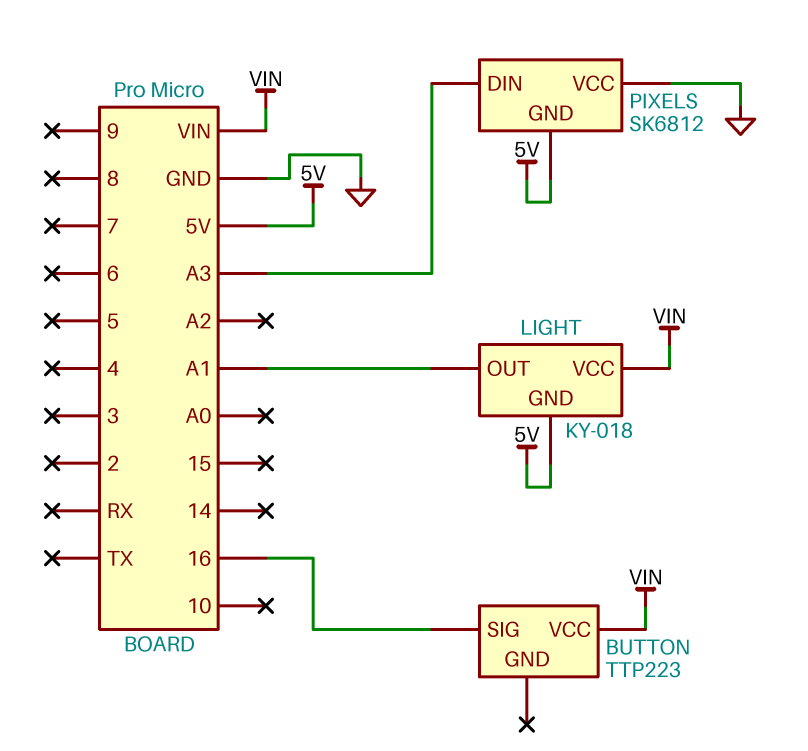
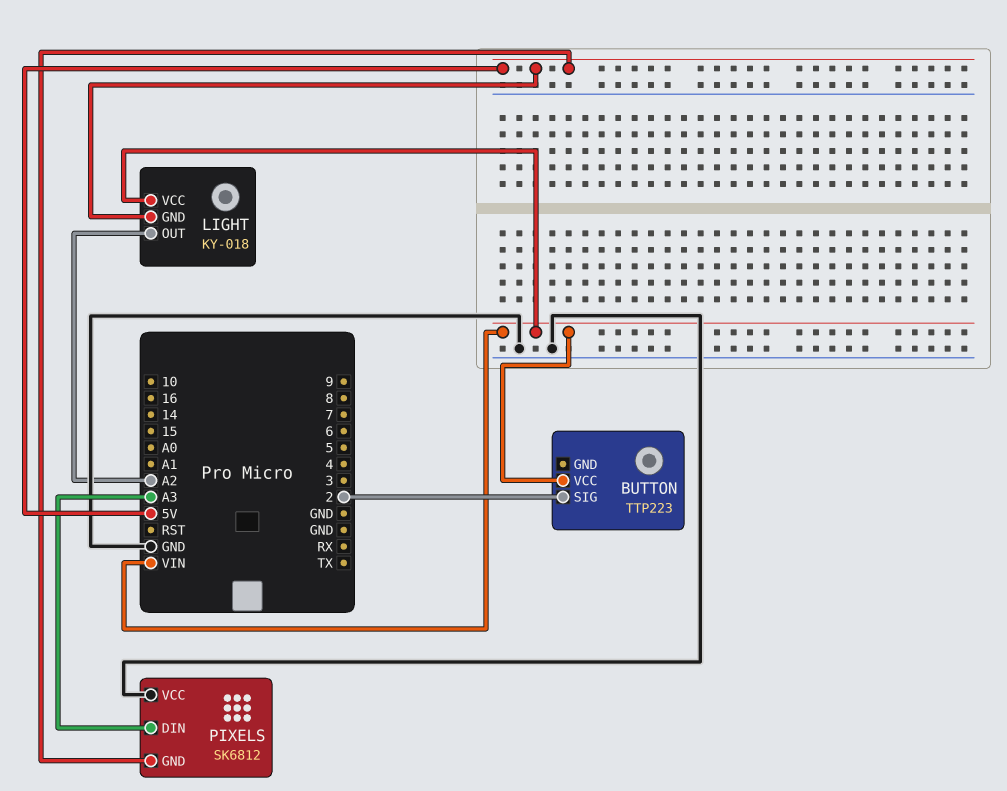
BUTTON pin SIG: 16 -> 2
LIGHT pin OUT: A1 -> A2

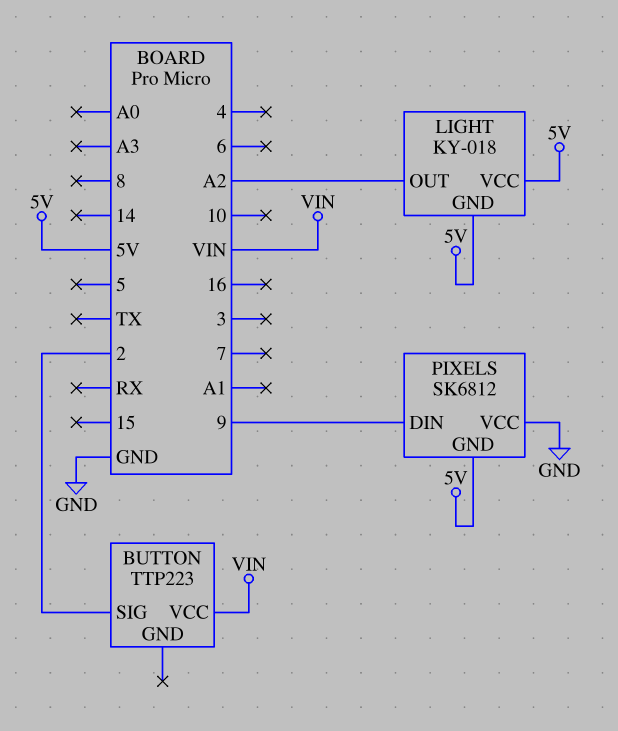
LIGHT pin VCC: VIN -> 5V
PIXELS pin DIN: A3 -> 9

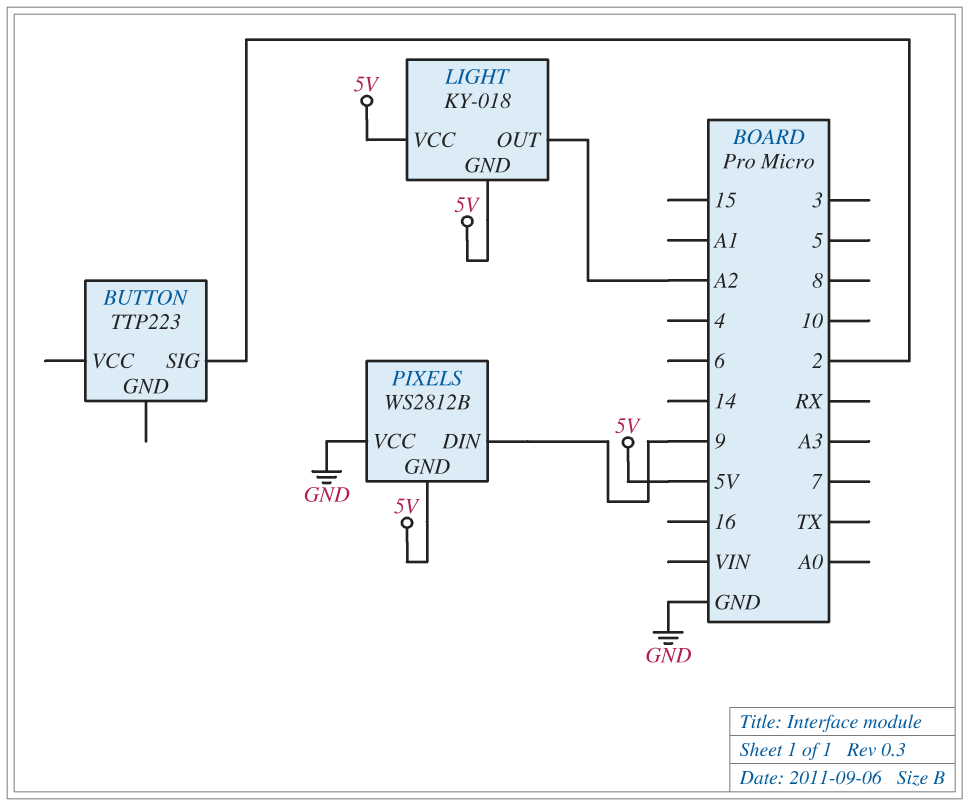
BUTTON pin VCC: VIN -> none
PIXELS: SK6812 -> WS2812B

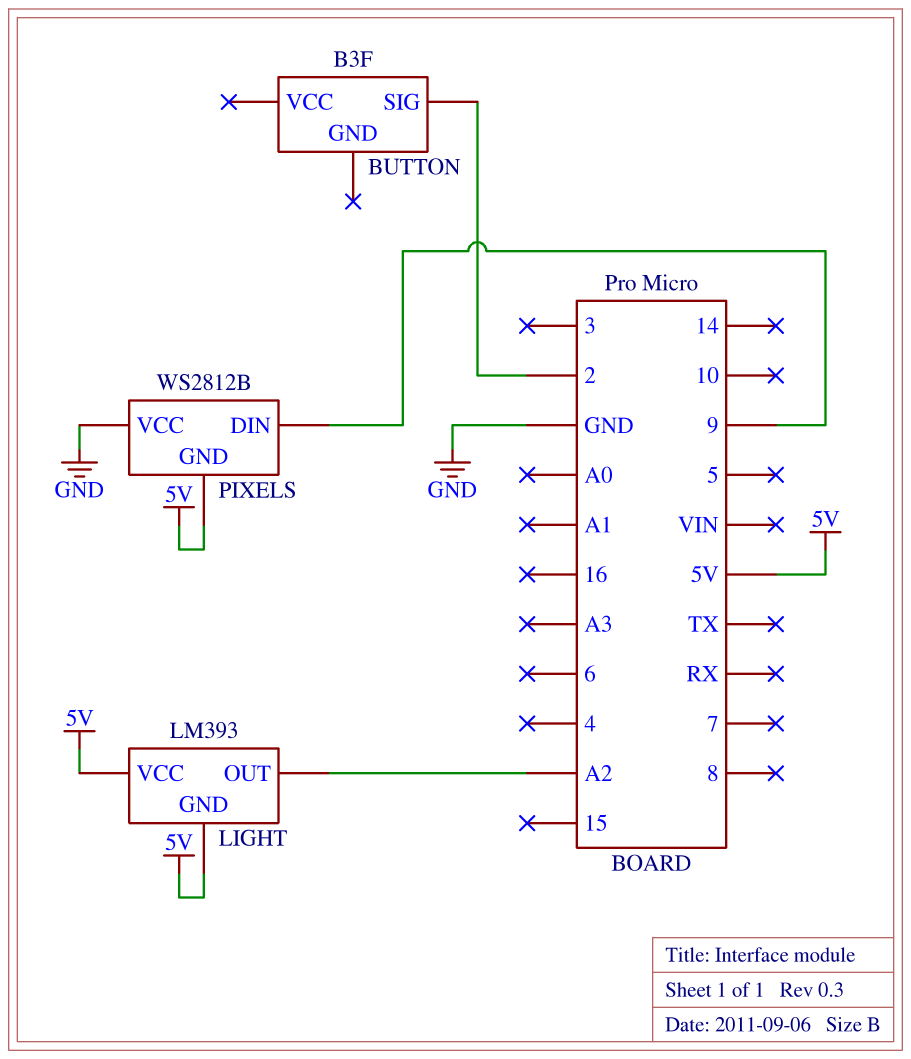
BUTTON: TTP223 -> B3F
LIGHT: KY-018 -> LM393

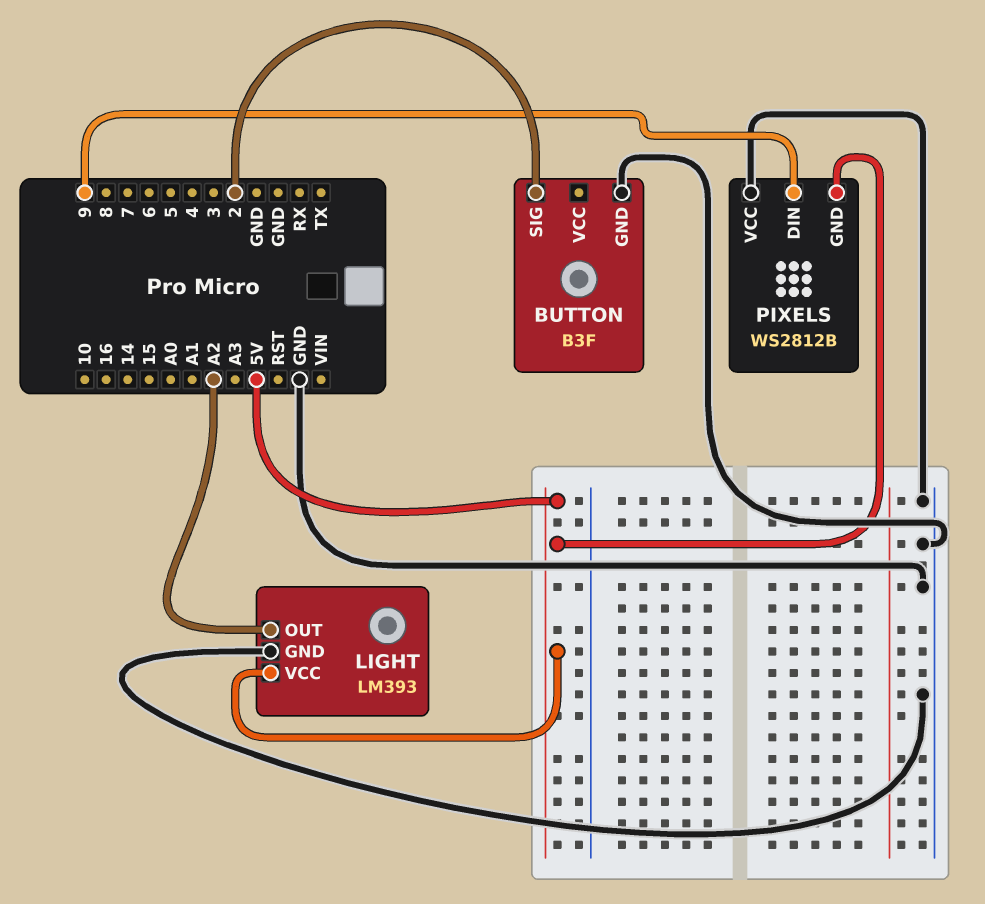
BUTTON pin GND: none -> GND
LIGHT pin GND: 5V -> GND

